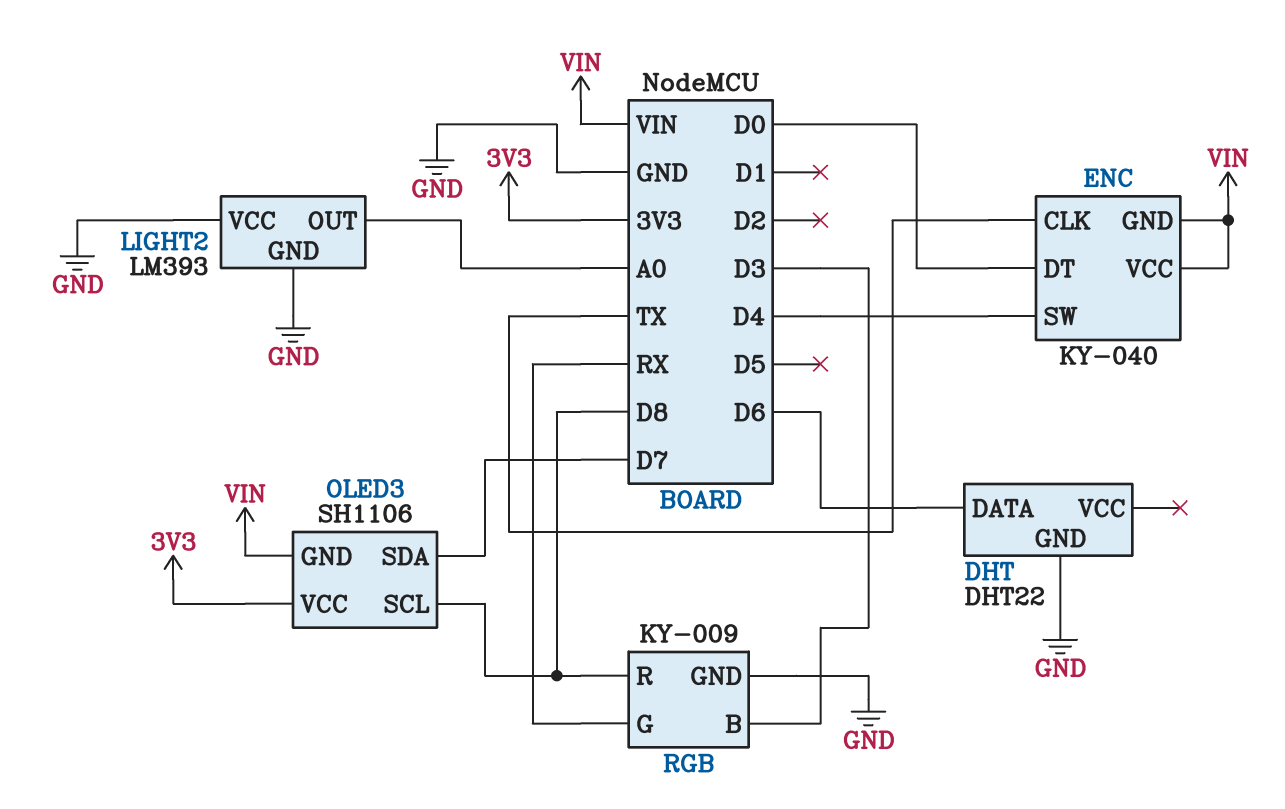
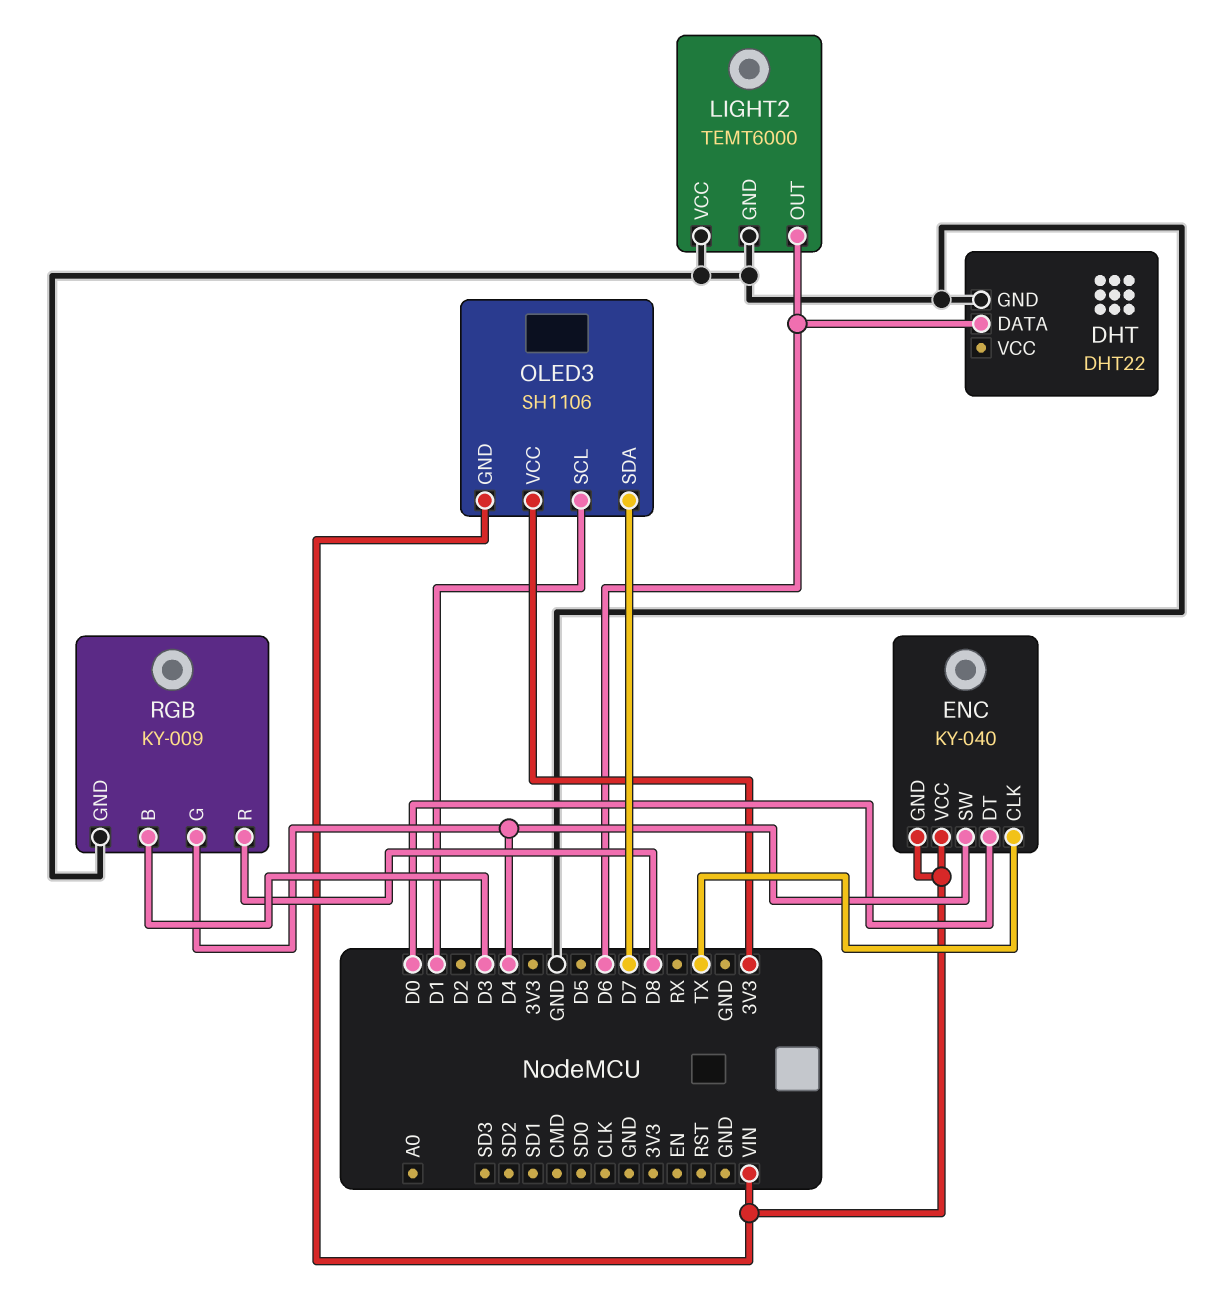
LIGHT2: LM393 -> TEMT6000
LIGHT2 pin OUT: A0 -> D6
OLED3 pin SCL: D8 -> D1
RGB pin G: RX -> D4

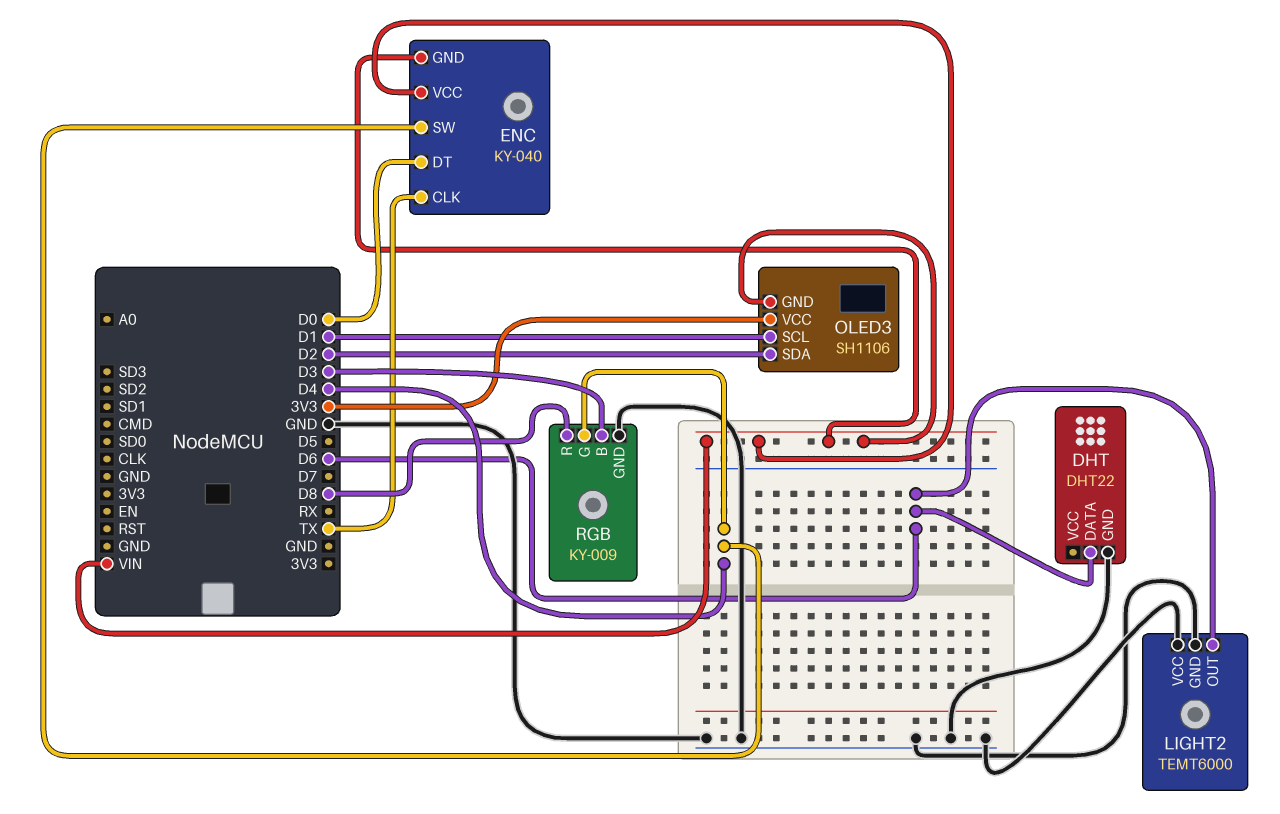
OLED3 pin SDA: D7 -> D2

